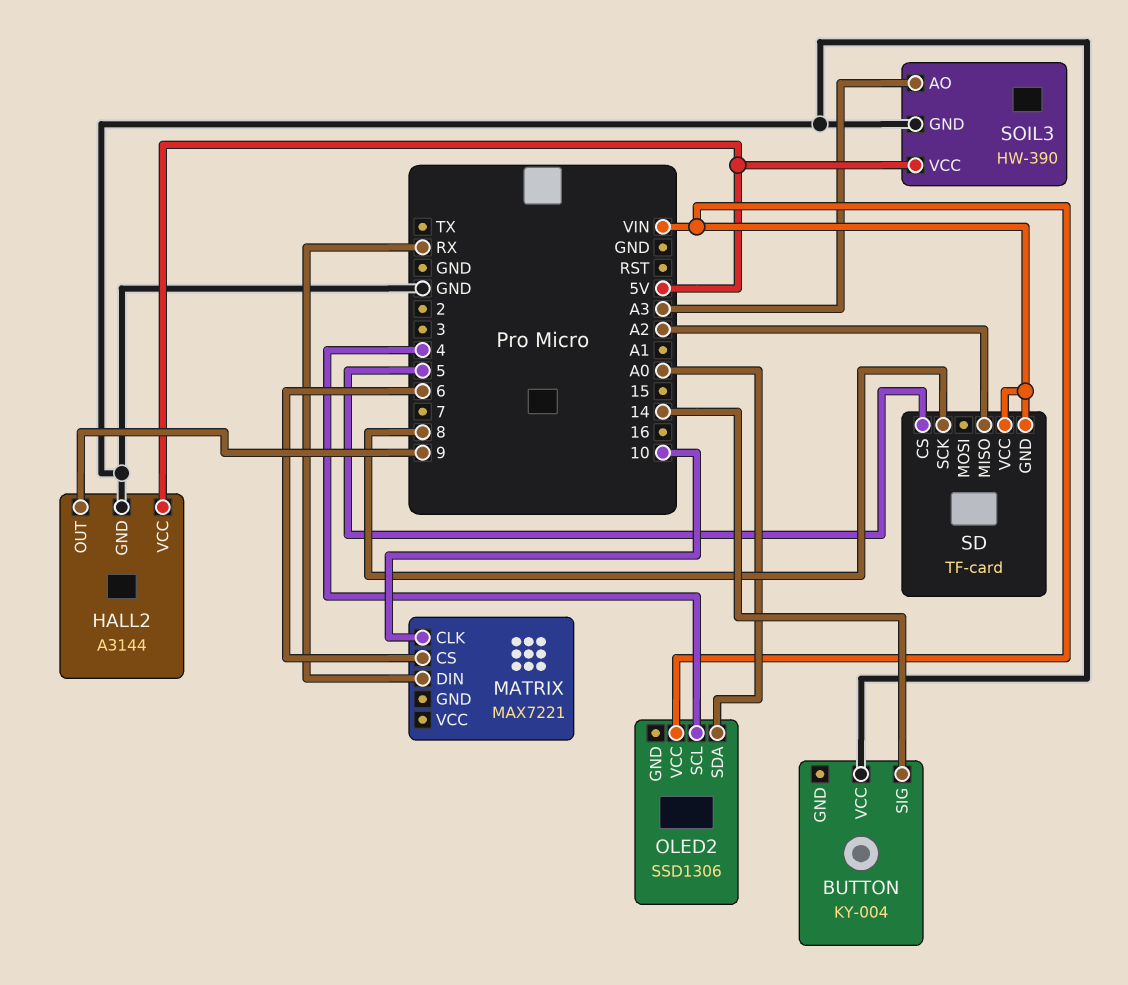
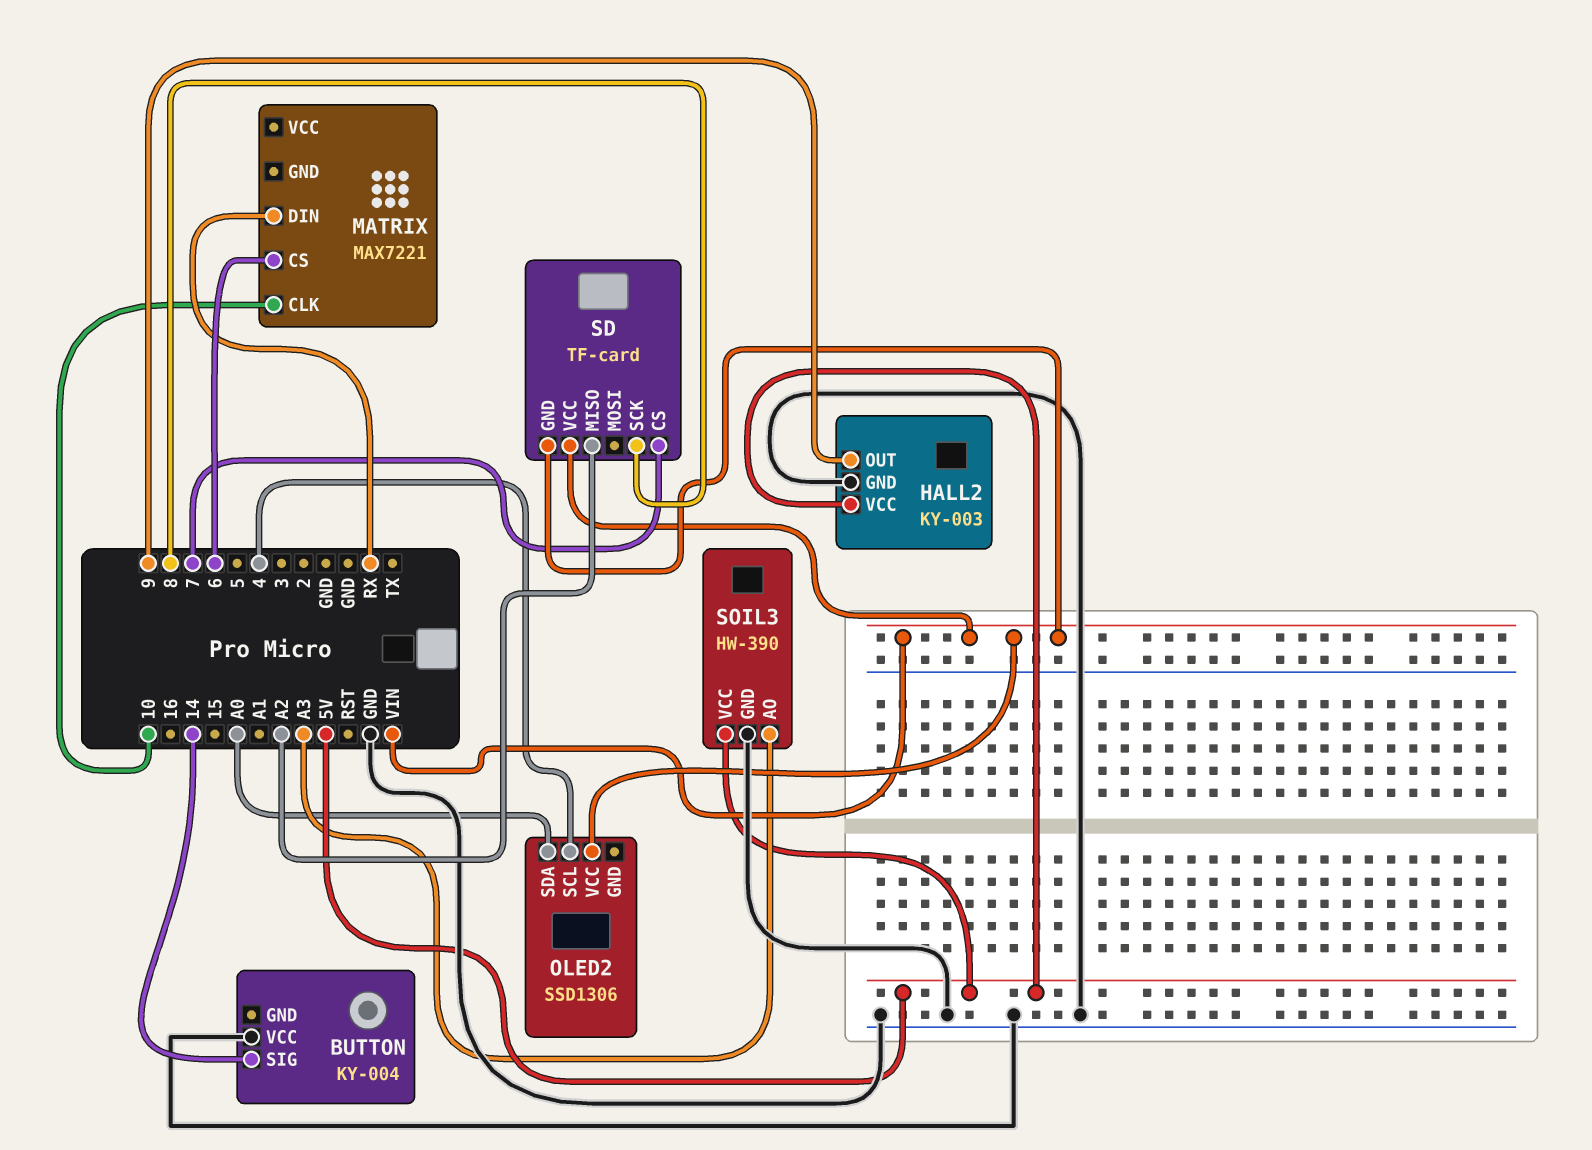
HALL2: A3144 -> KY-003
SD pin CS: 5 -> 7

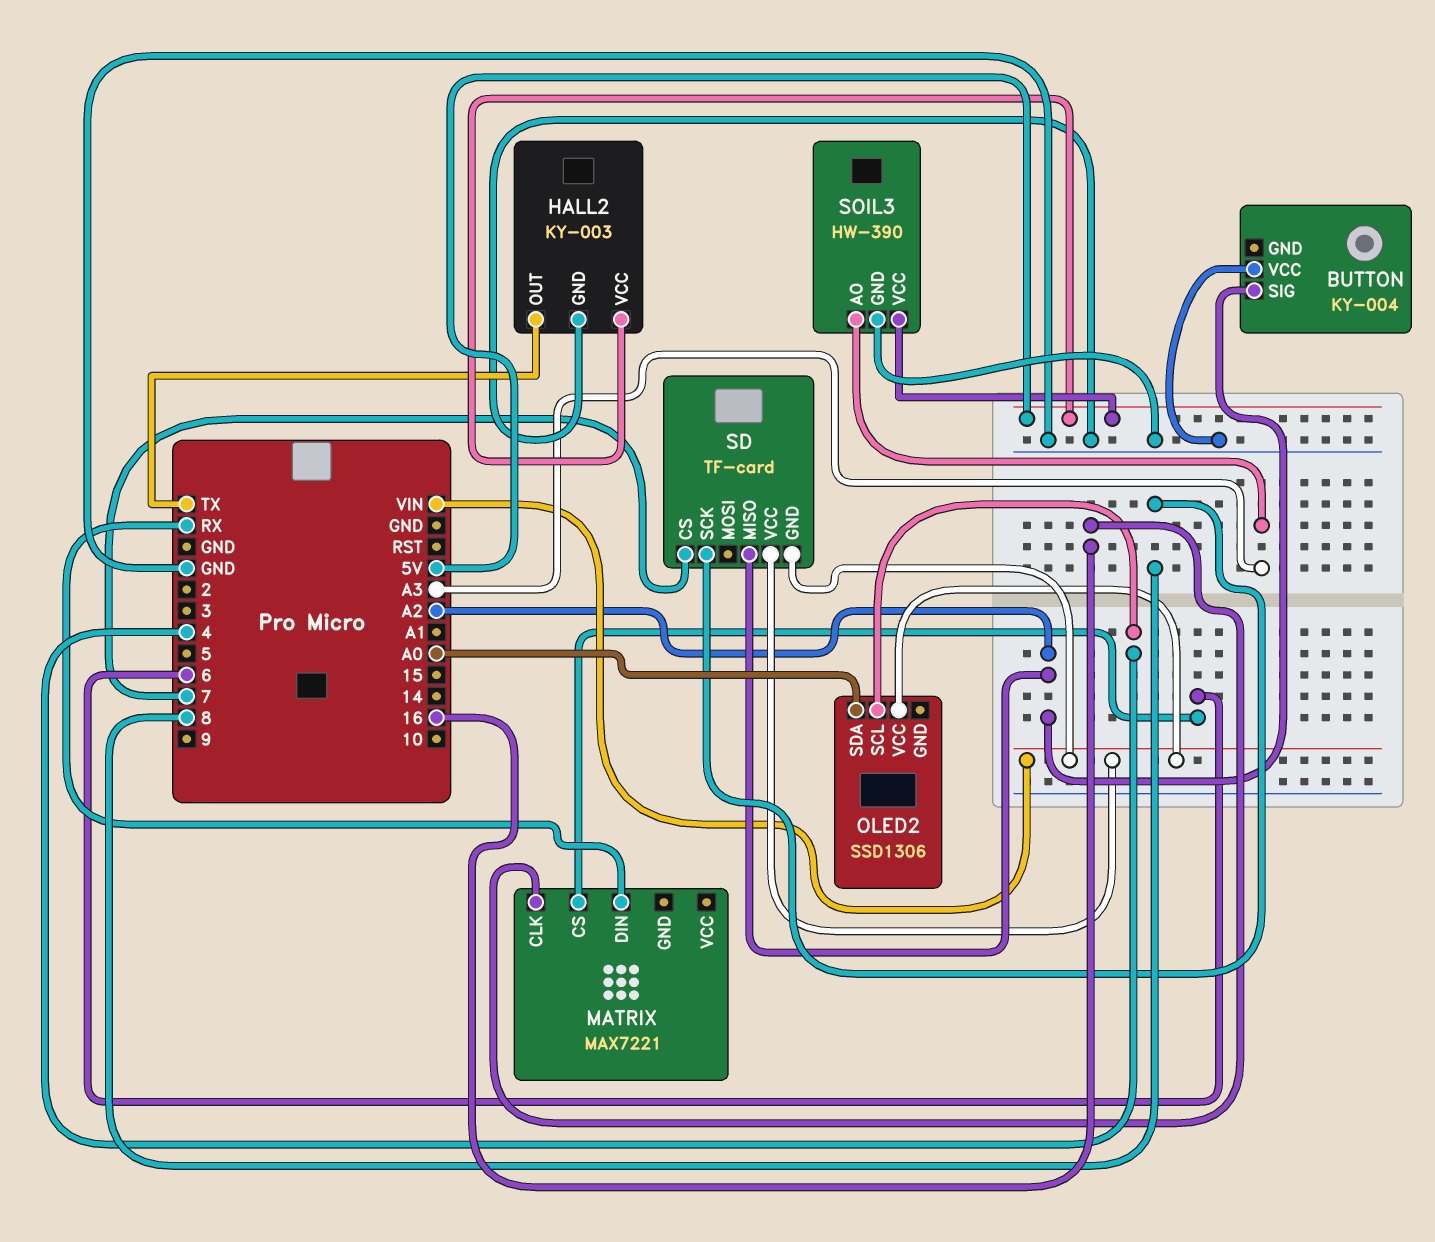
BUTTON pin SIG: 14 -> A2
HALL2 pin OUT: 9 -> TX
MATRIX pin CLK: 10 -> 16

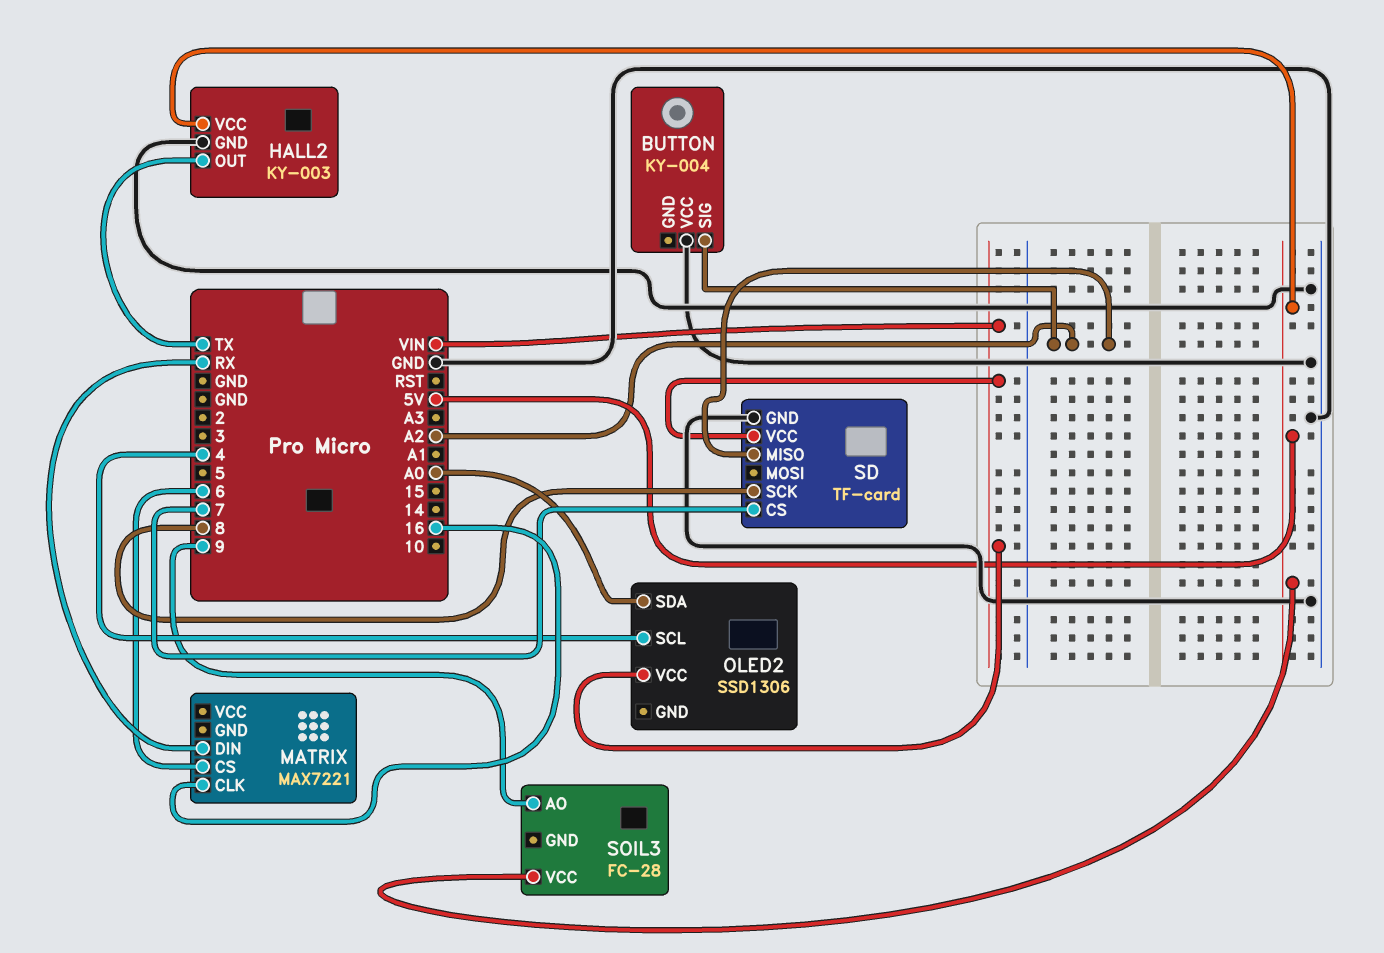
SD pin GND: VIN -> GND
SOIL3: HW-390 -> FC-28
SOIL3 pin AO: A3 -> 9
SOIL3 pin GND: GND -> none

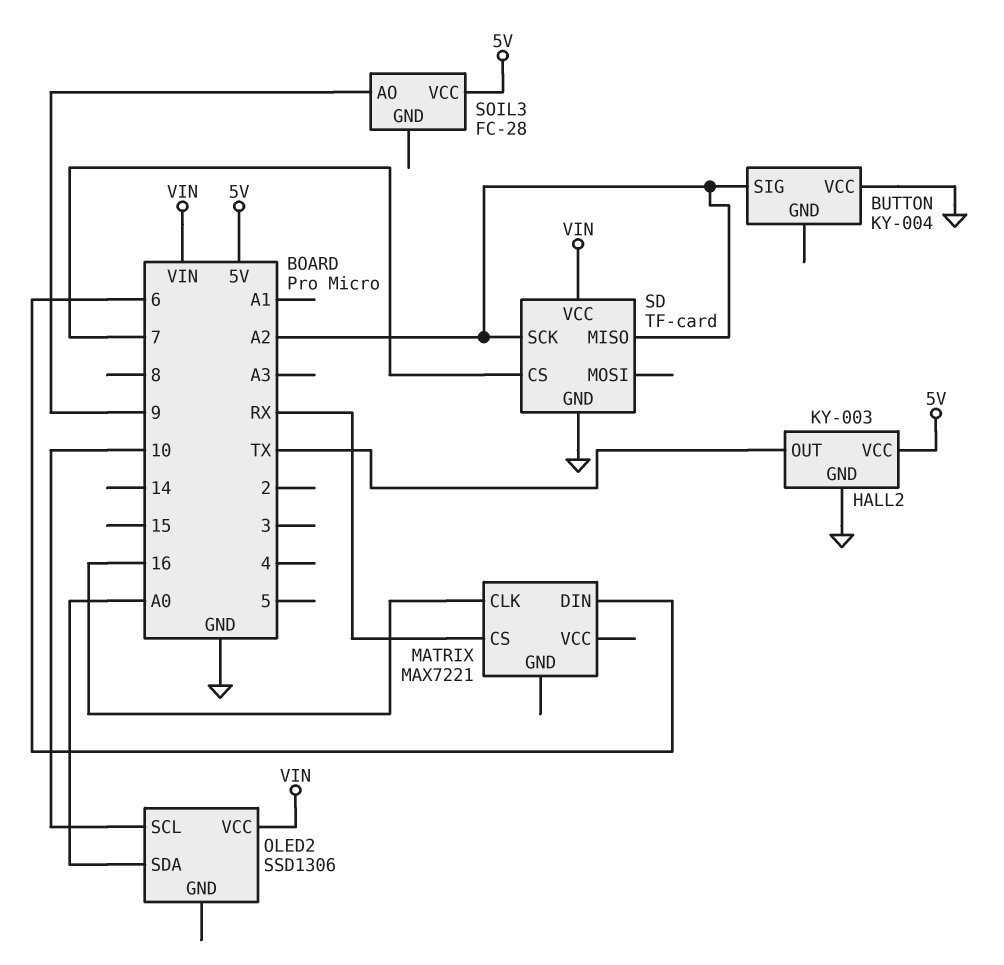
MATRIX pin CS: 6 -> RX
MATRIX pin DIN: RX -> 6
OLED2 pin SCL: 4 -> 10
SD pin SCK: 8 -> A2

